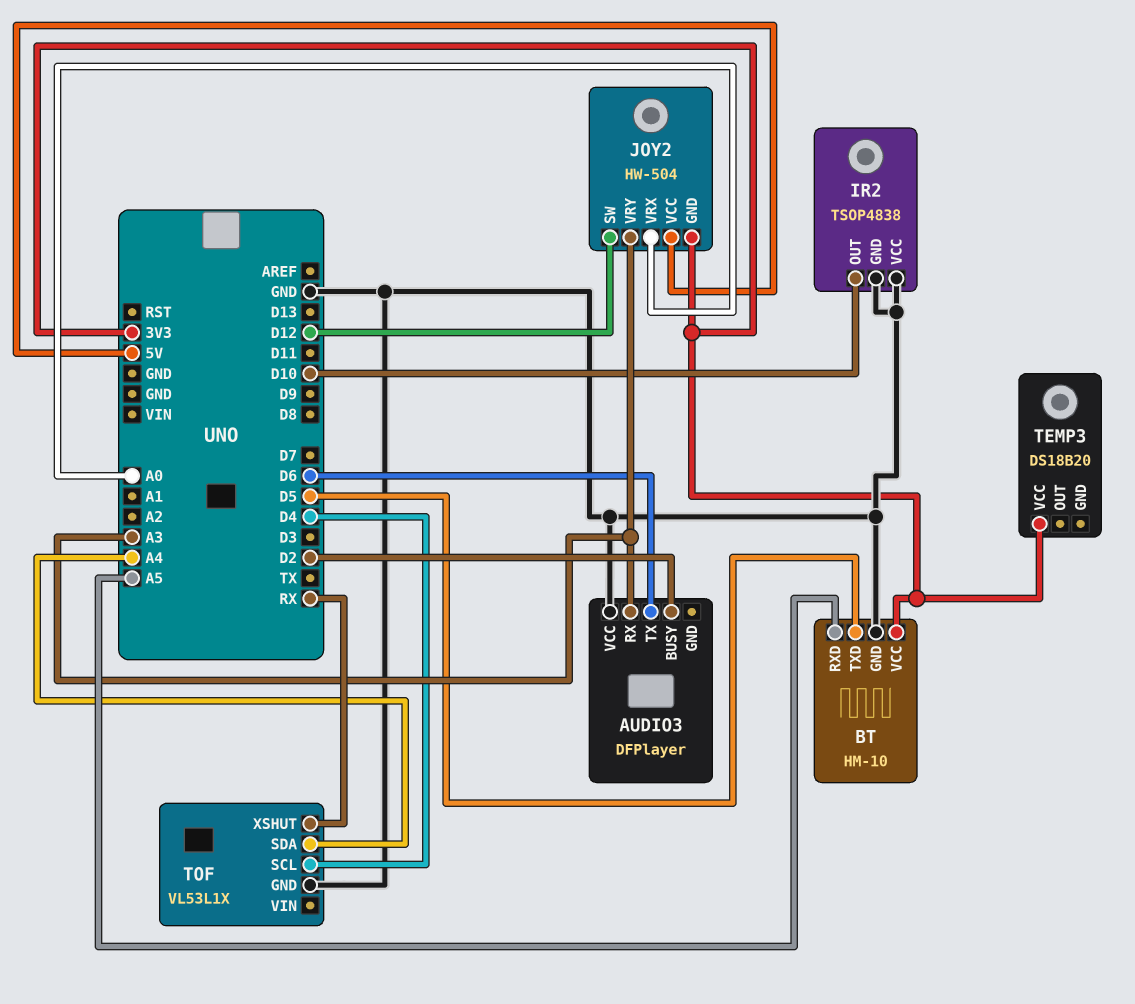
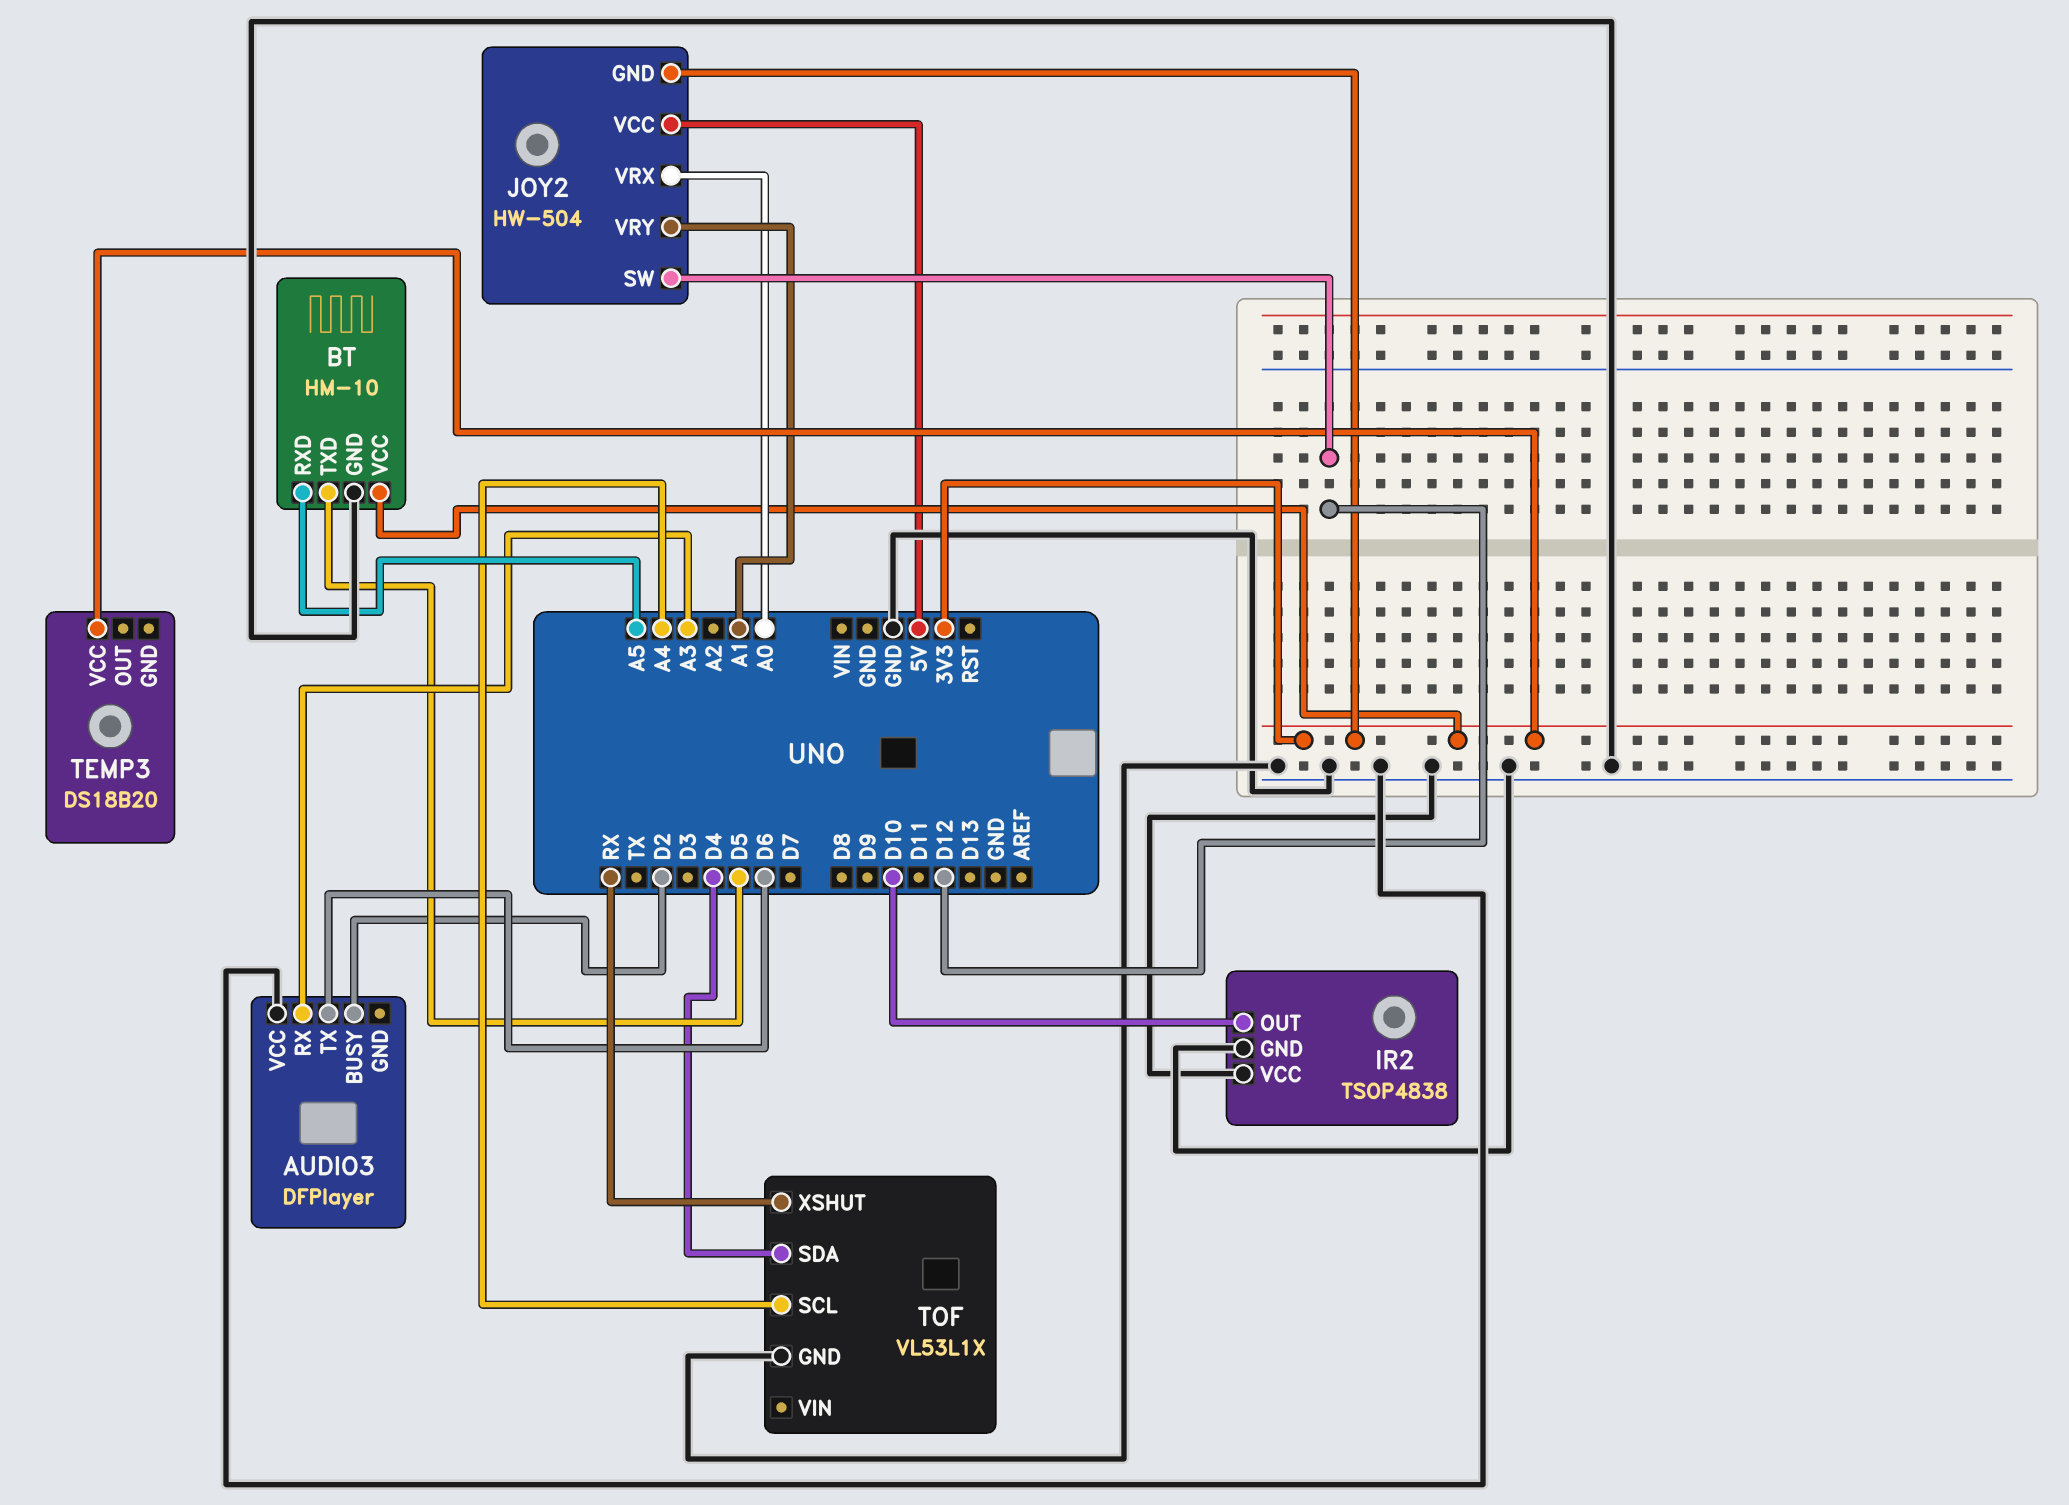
JOY2 pin VRY: A3 -> A1
TOF pin SCL: D4 -> A4
TOF pin SDA: A4 -> D4

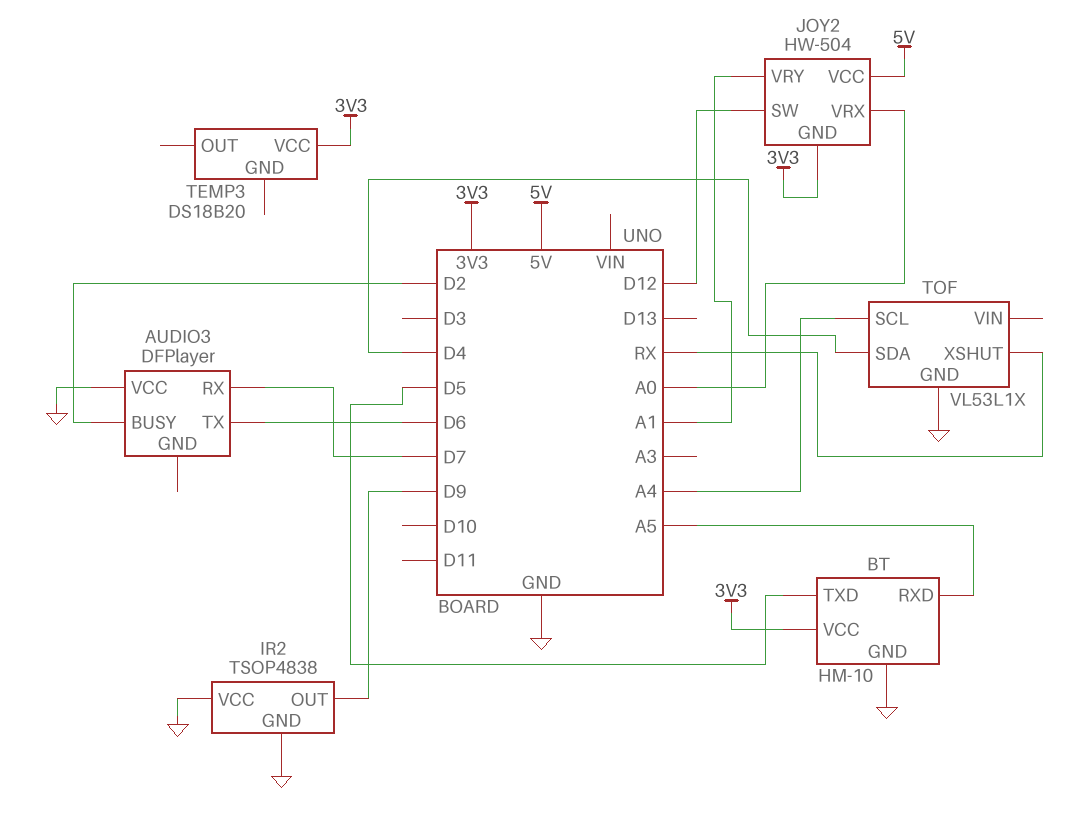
AUDIO3 pin RX: A3 -> D7
IR2 pin OUT: D10 -> D9

